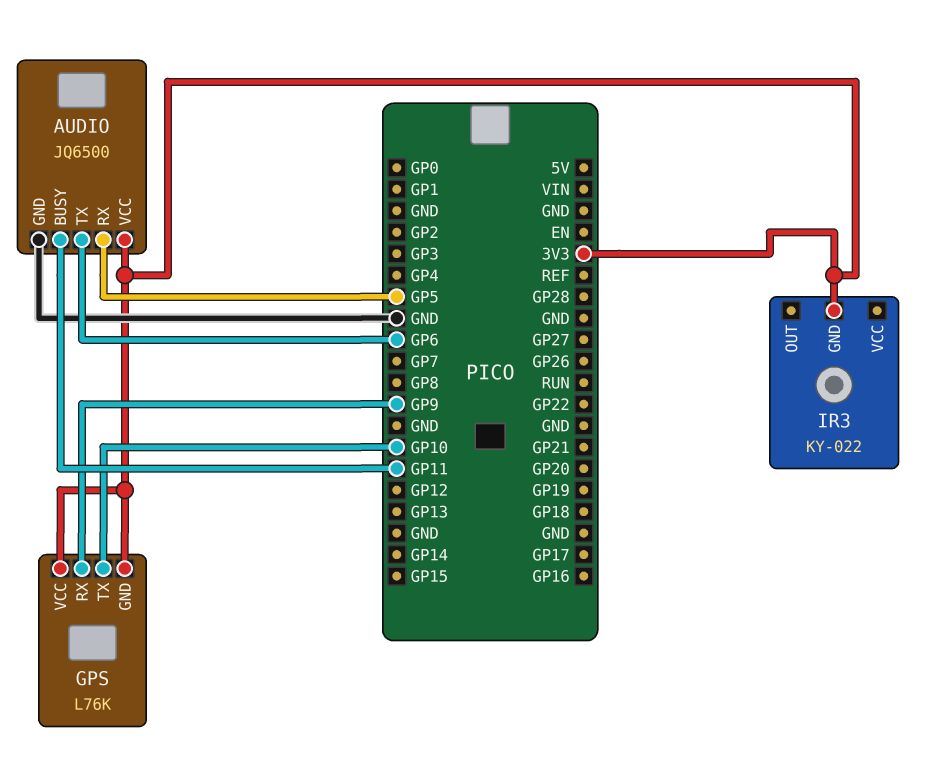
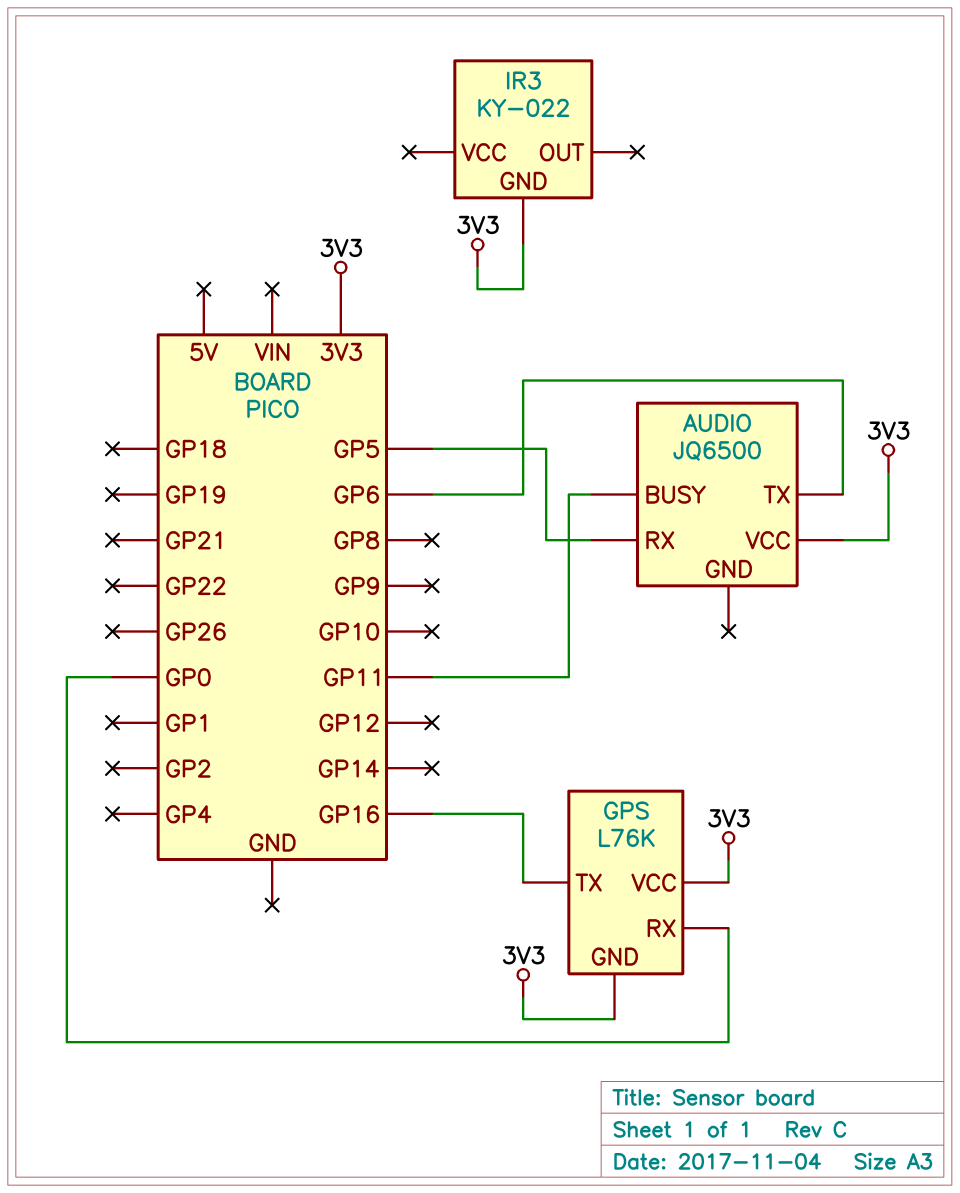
AUDIO pin GND: GND -> none
GPS pin RX: GP9 -> GP0
GPS pin TX: GP10 -> GP16

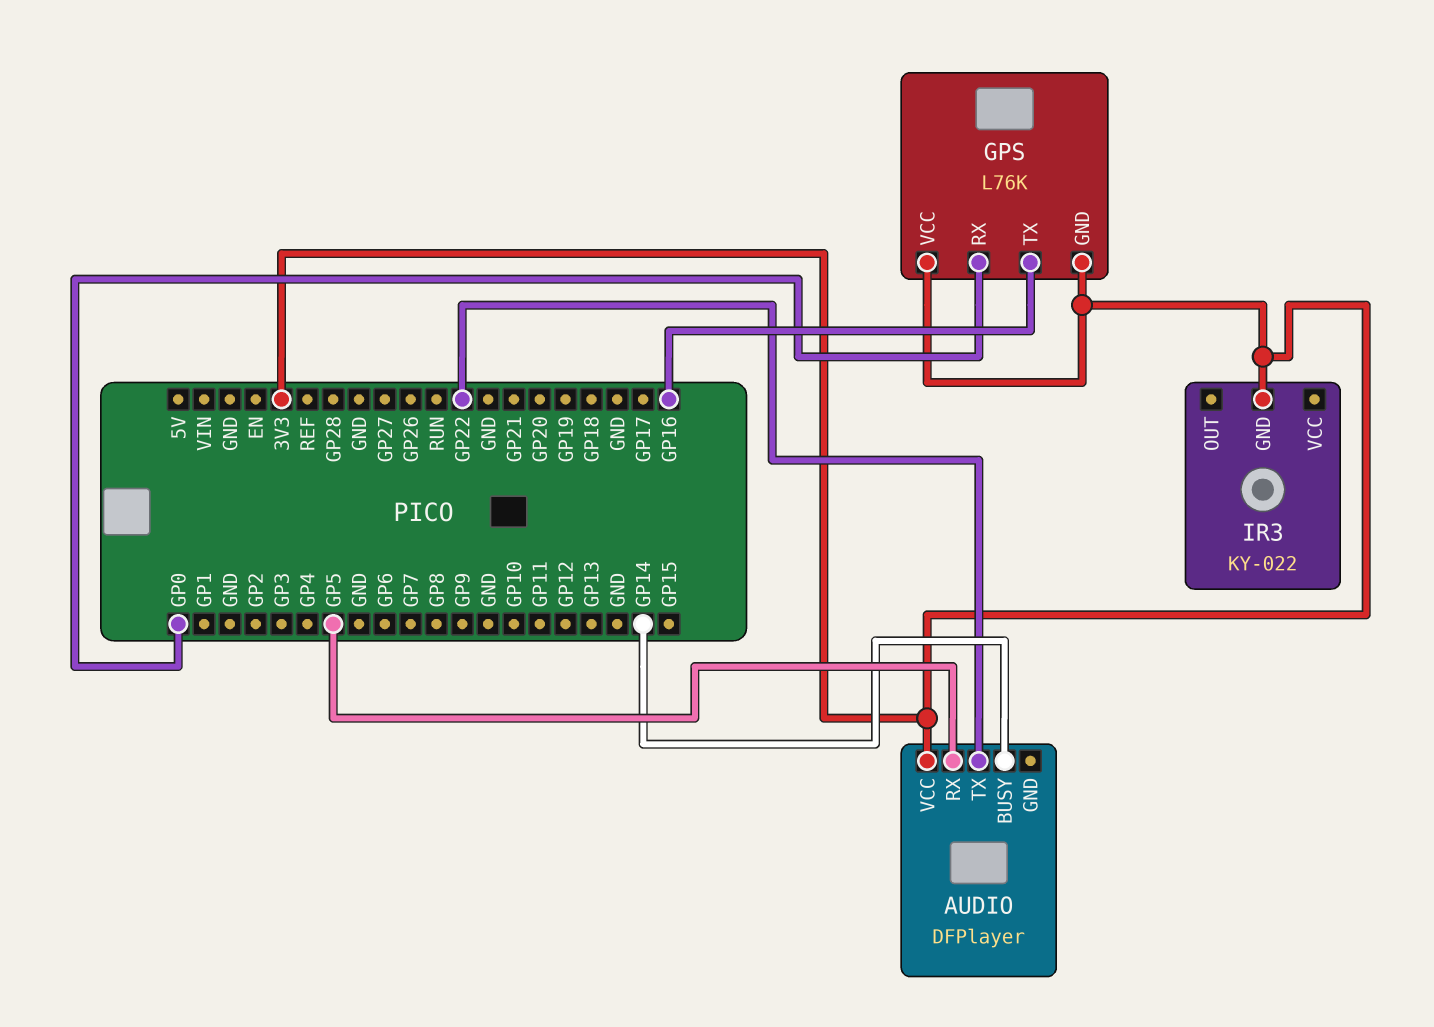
AUDIO: JQ6500 -> DFPlayer
AUDIO pin BUSY: GP11 -> GP14
AUDIO pin TX: GP6 -> GP22

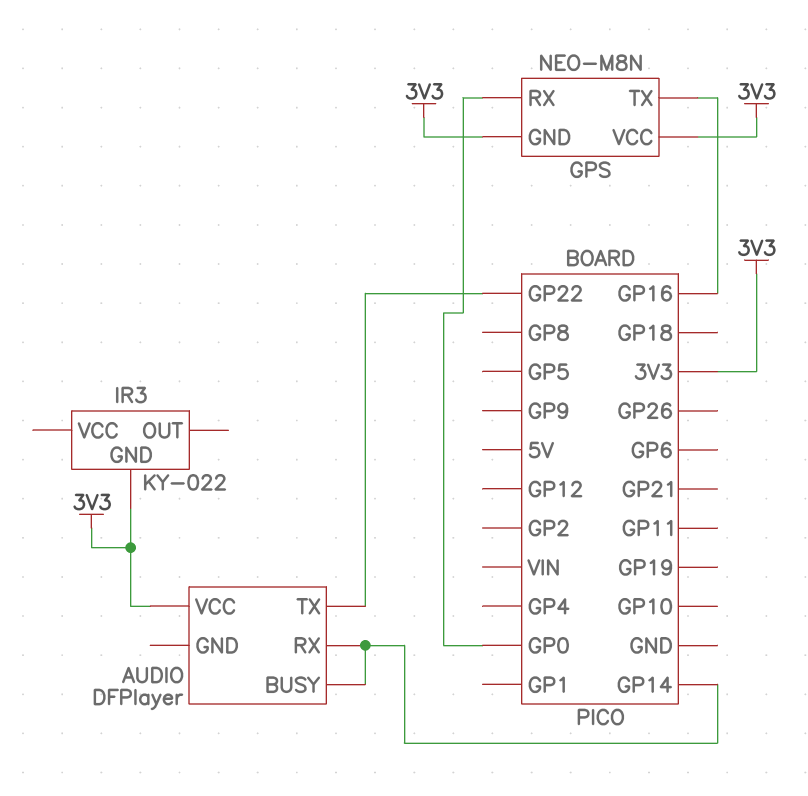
AUDIO pin RX: GP5 -> GP14
GPS: L76K -> NEO-M8N

